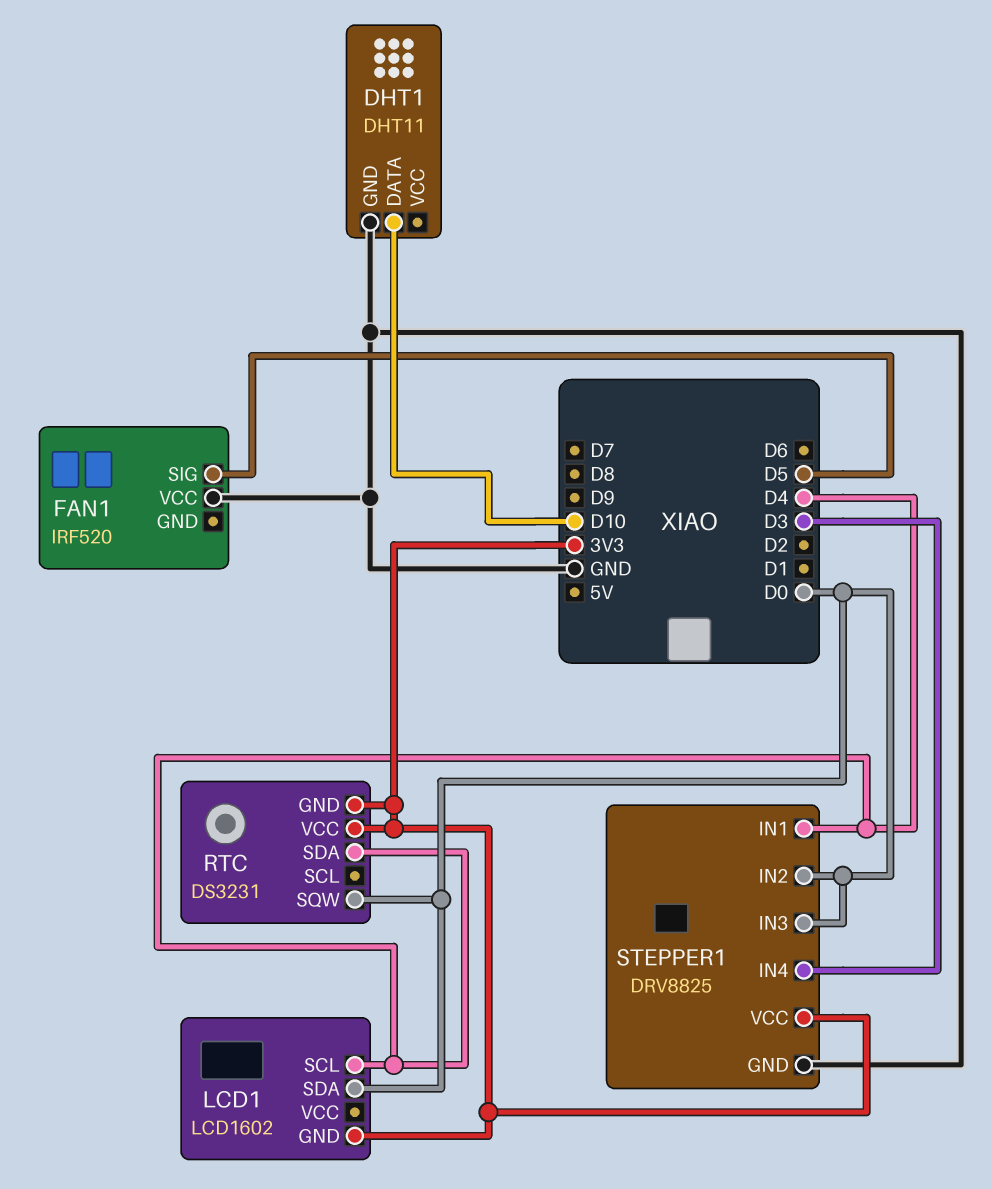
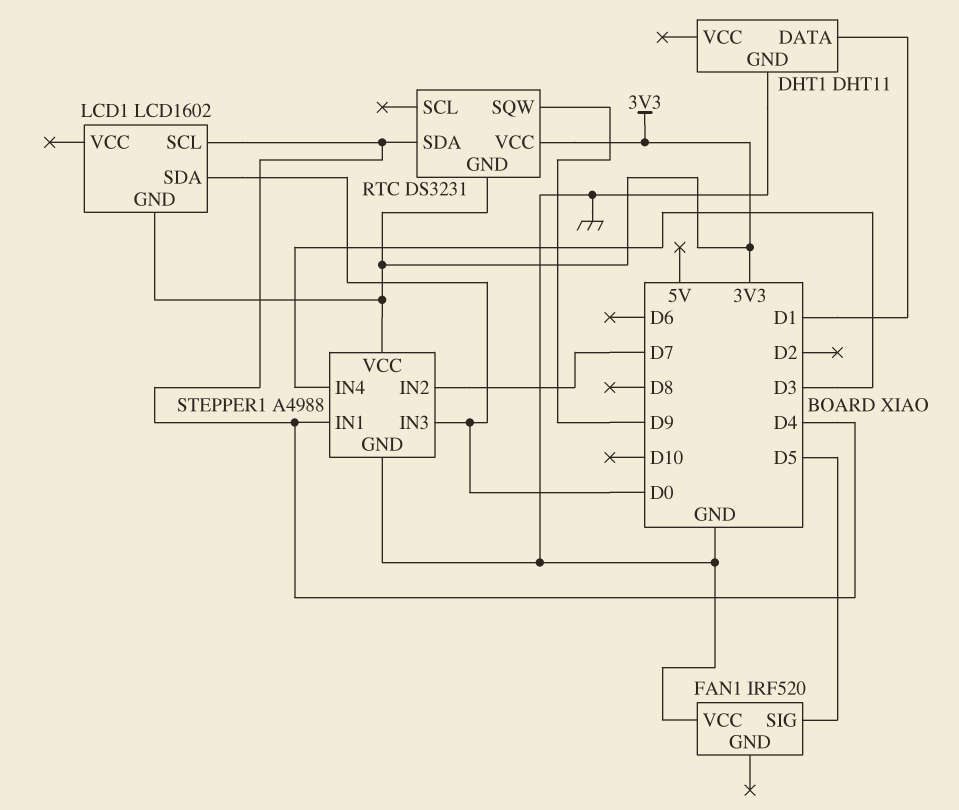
DHT1 pin DATA: D10 -> D1
RTC pin SQW: D0 -> D9
STEPPER1: DRV8825 -> A4988
STEPPER1 pin IN2: D0 -> D7

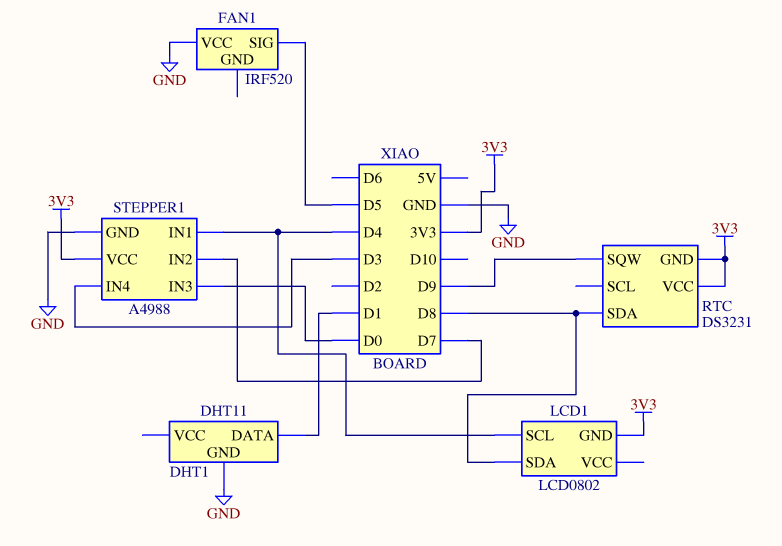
LCD1: LCD1602 -> LCD0802
LCD1 pin SDA: D0 -> D8
RTC pin SDA: D4 -> D8

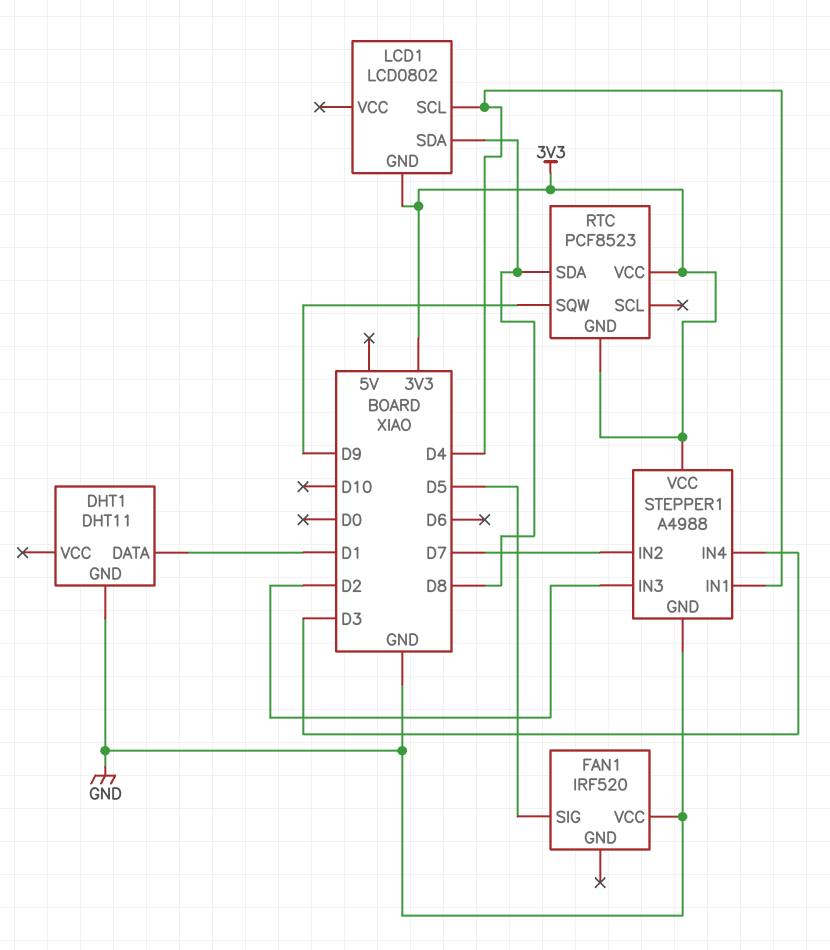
RTC: DS3231 -> PCF8523
STEPPER1 pin IN3: D0 -> D2

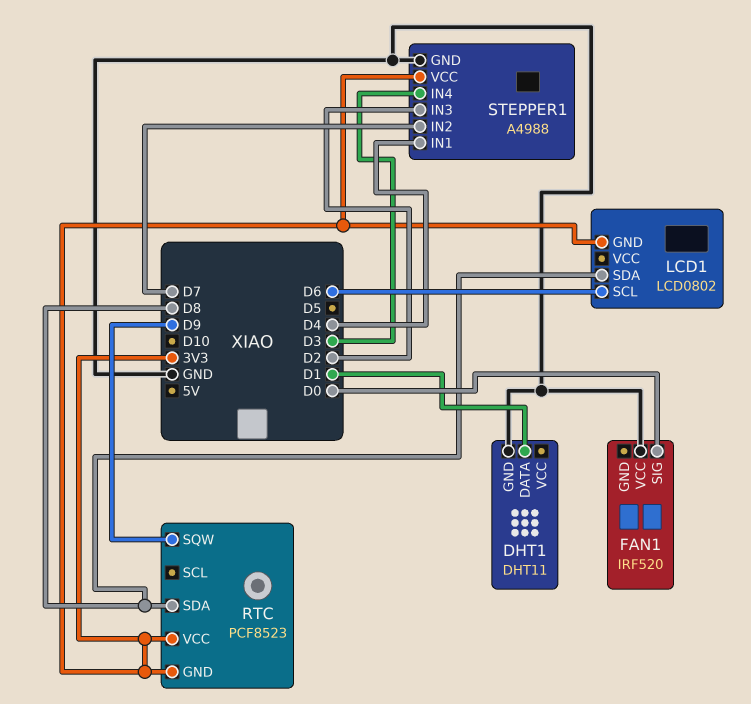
FAN1 pin SIG: D5 -> D0
LCD1 pin SCL: D4 -> D6

